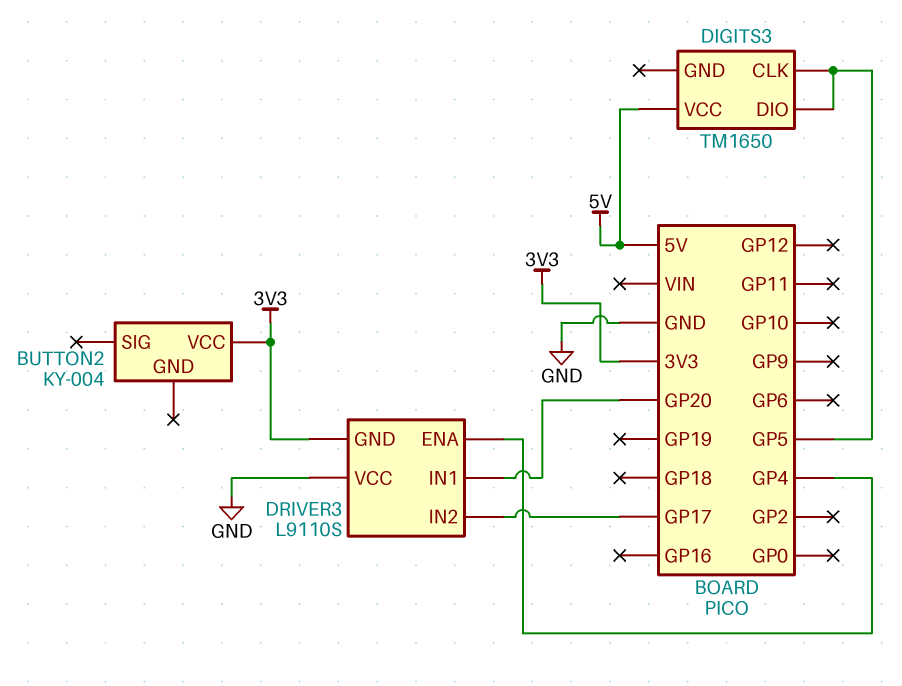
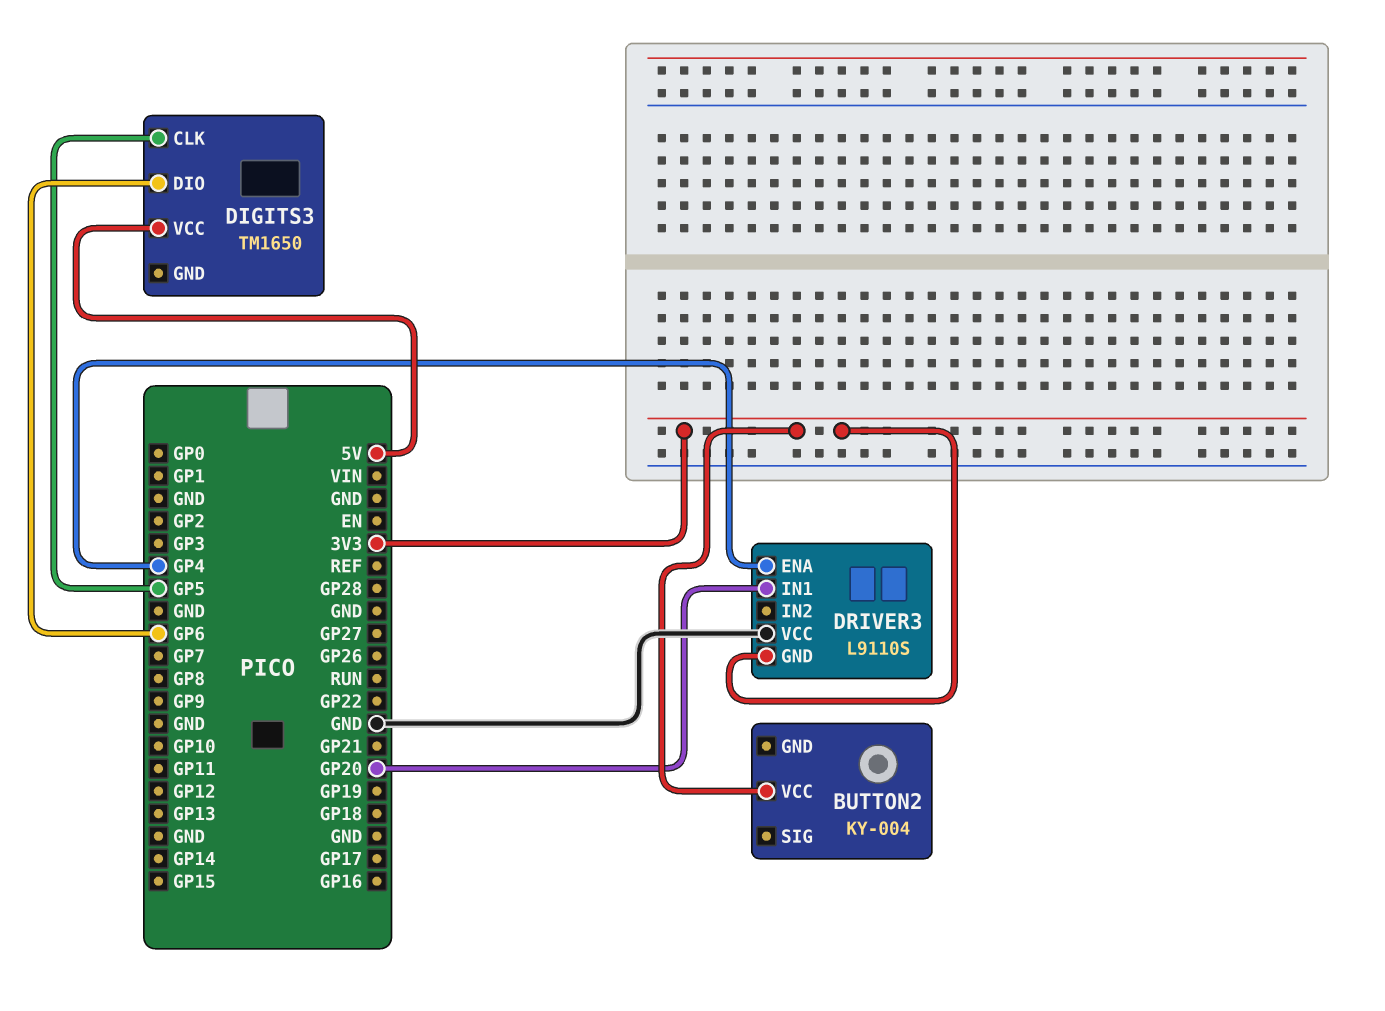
DIGITS3 pin DIO: GP5 -> GP6
DRIVER3 pin IN2: GP17 -> none

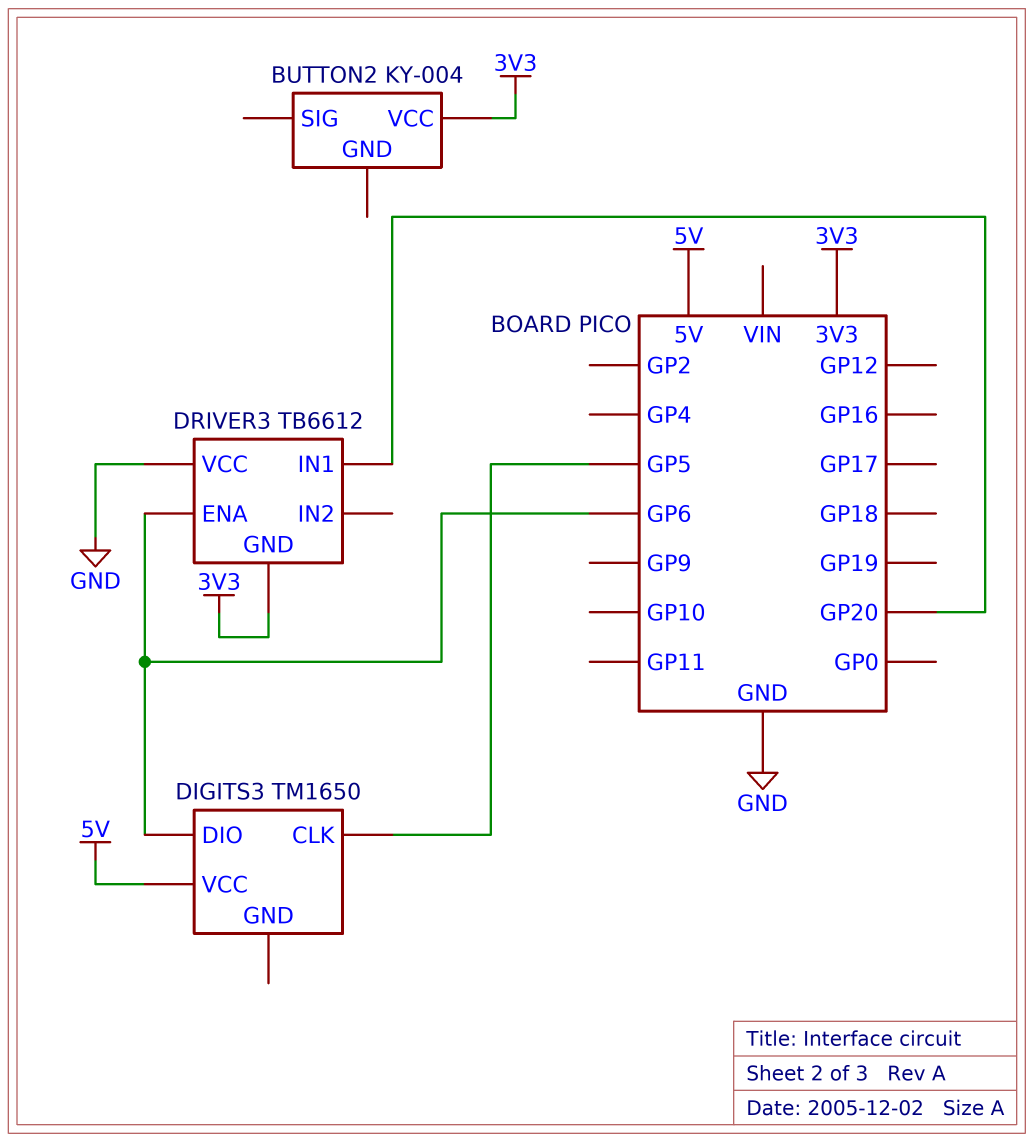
DRIVER3: L9110S -> TB6612
DRIVER3 pin ENA: GP4 -> GP6

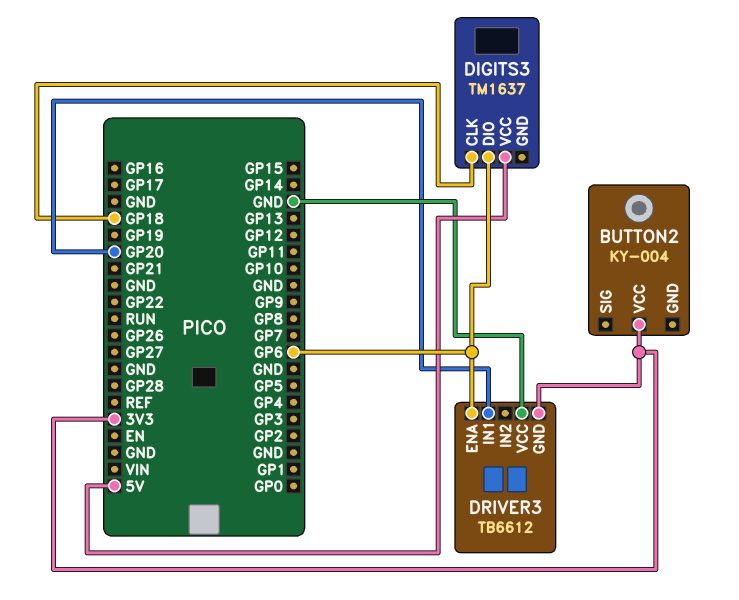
DIGITS3: TM1650 -> TM1637
DIGITS3 pin CLK: GP5 -> GP18

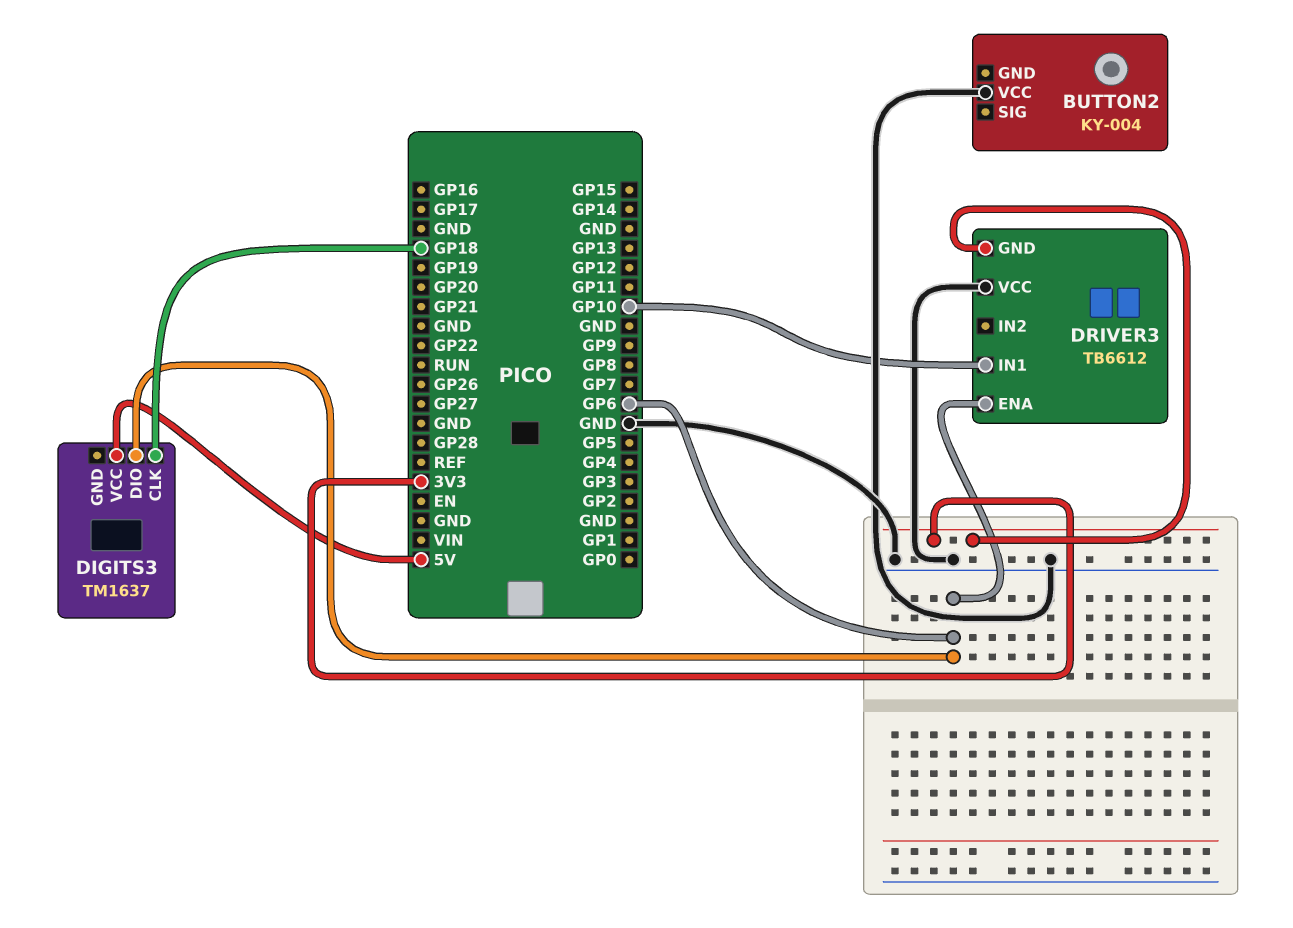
BUTTON2 pin VCC: 3V3 -> GND
DRIVER3 pin IN1: GP20 -> GP10

